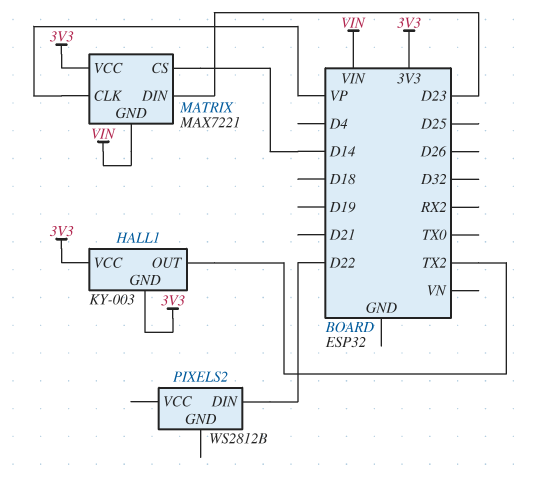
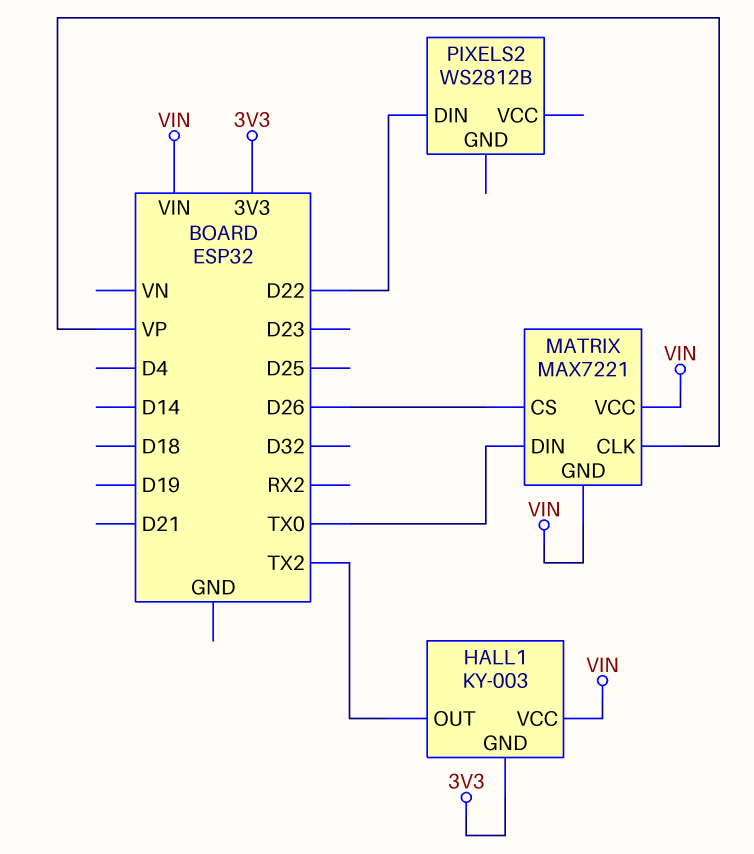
HALL1 pin VCC: 3V3 -> VIN
MATRIX pin CS: D14 -> D26
MATRIX pin DIN: D23 -> TX0
MATRIX pin VCC: 3V3 -> VIN

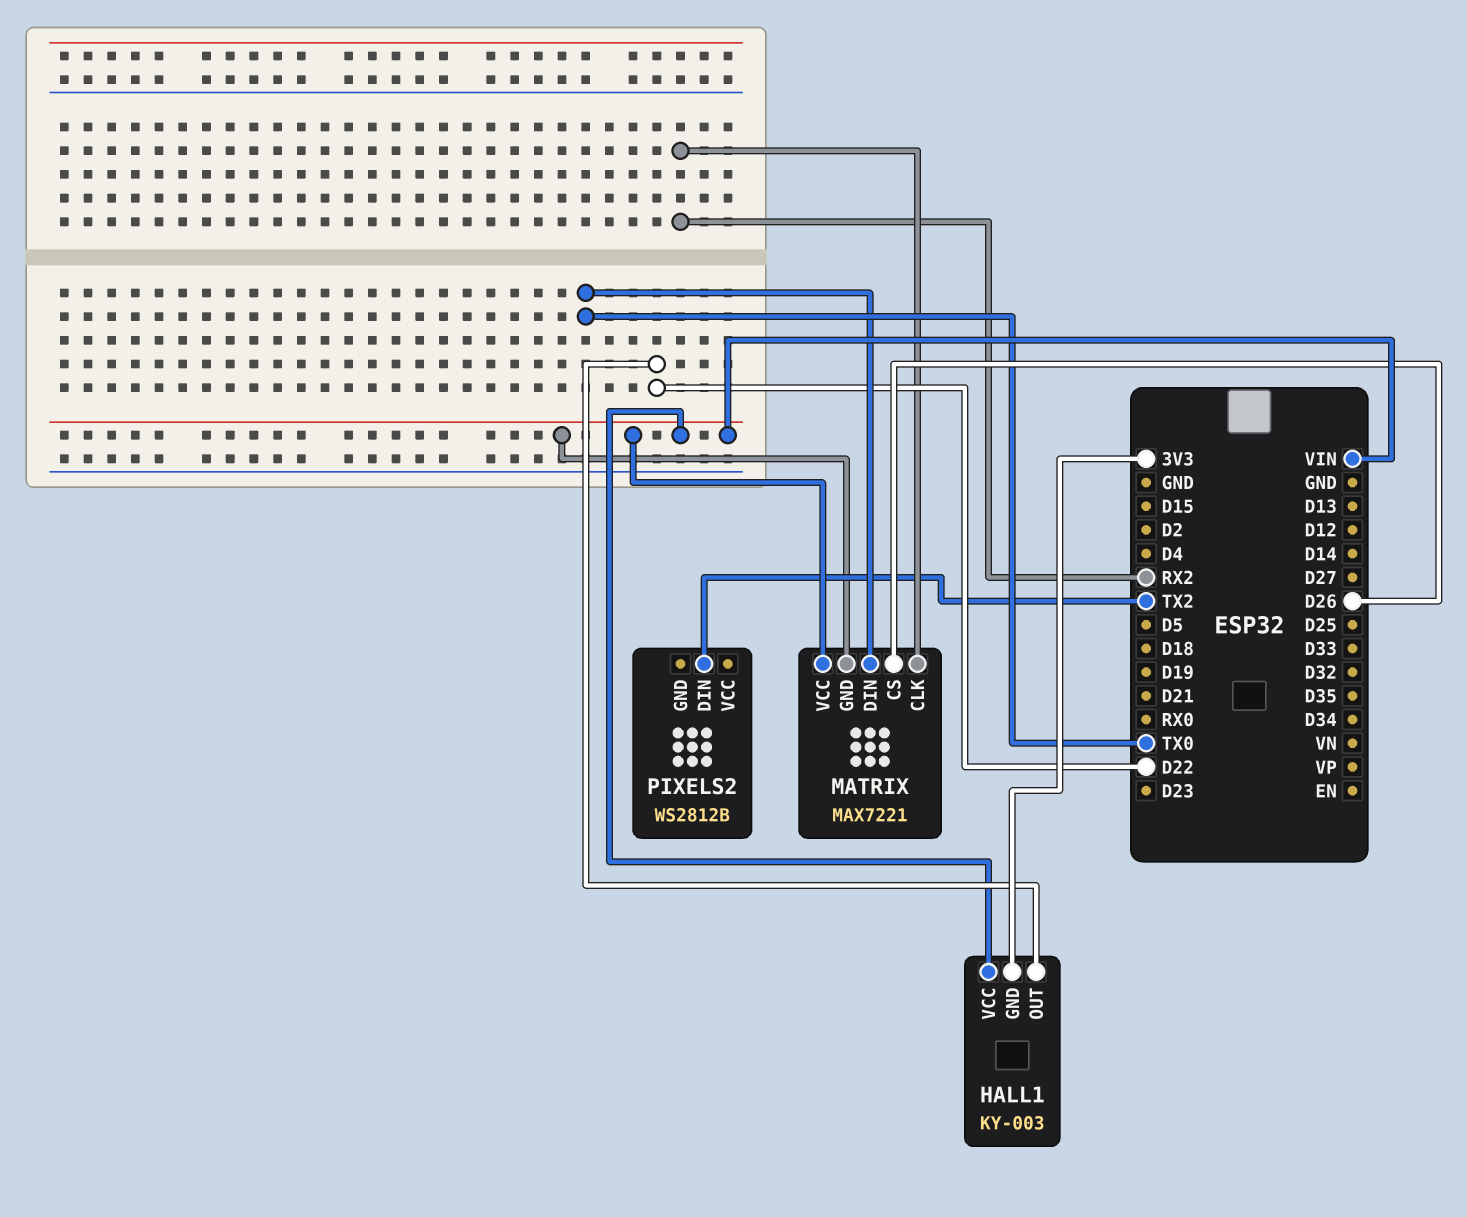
HALL1 pin OUT: TX2 -> D22
MATRIX pin CLK: VP -> RX2
PIXELS2 pin DIN: D22 -> TX2

